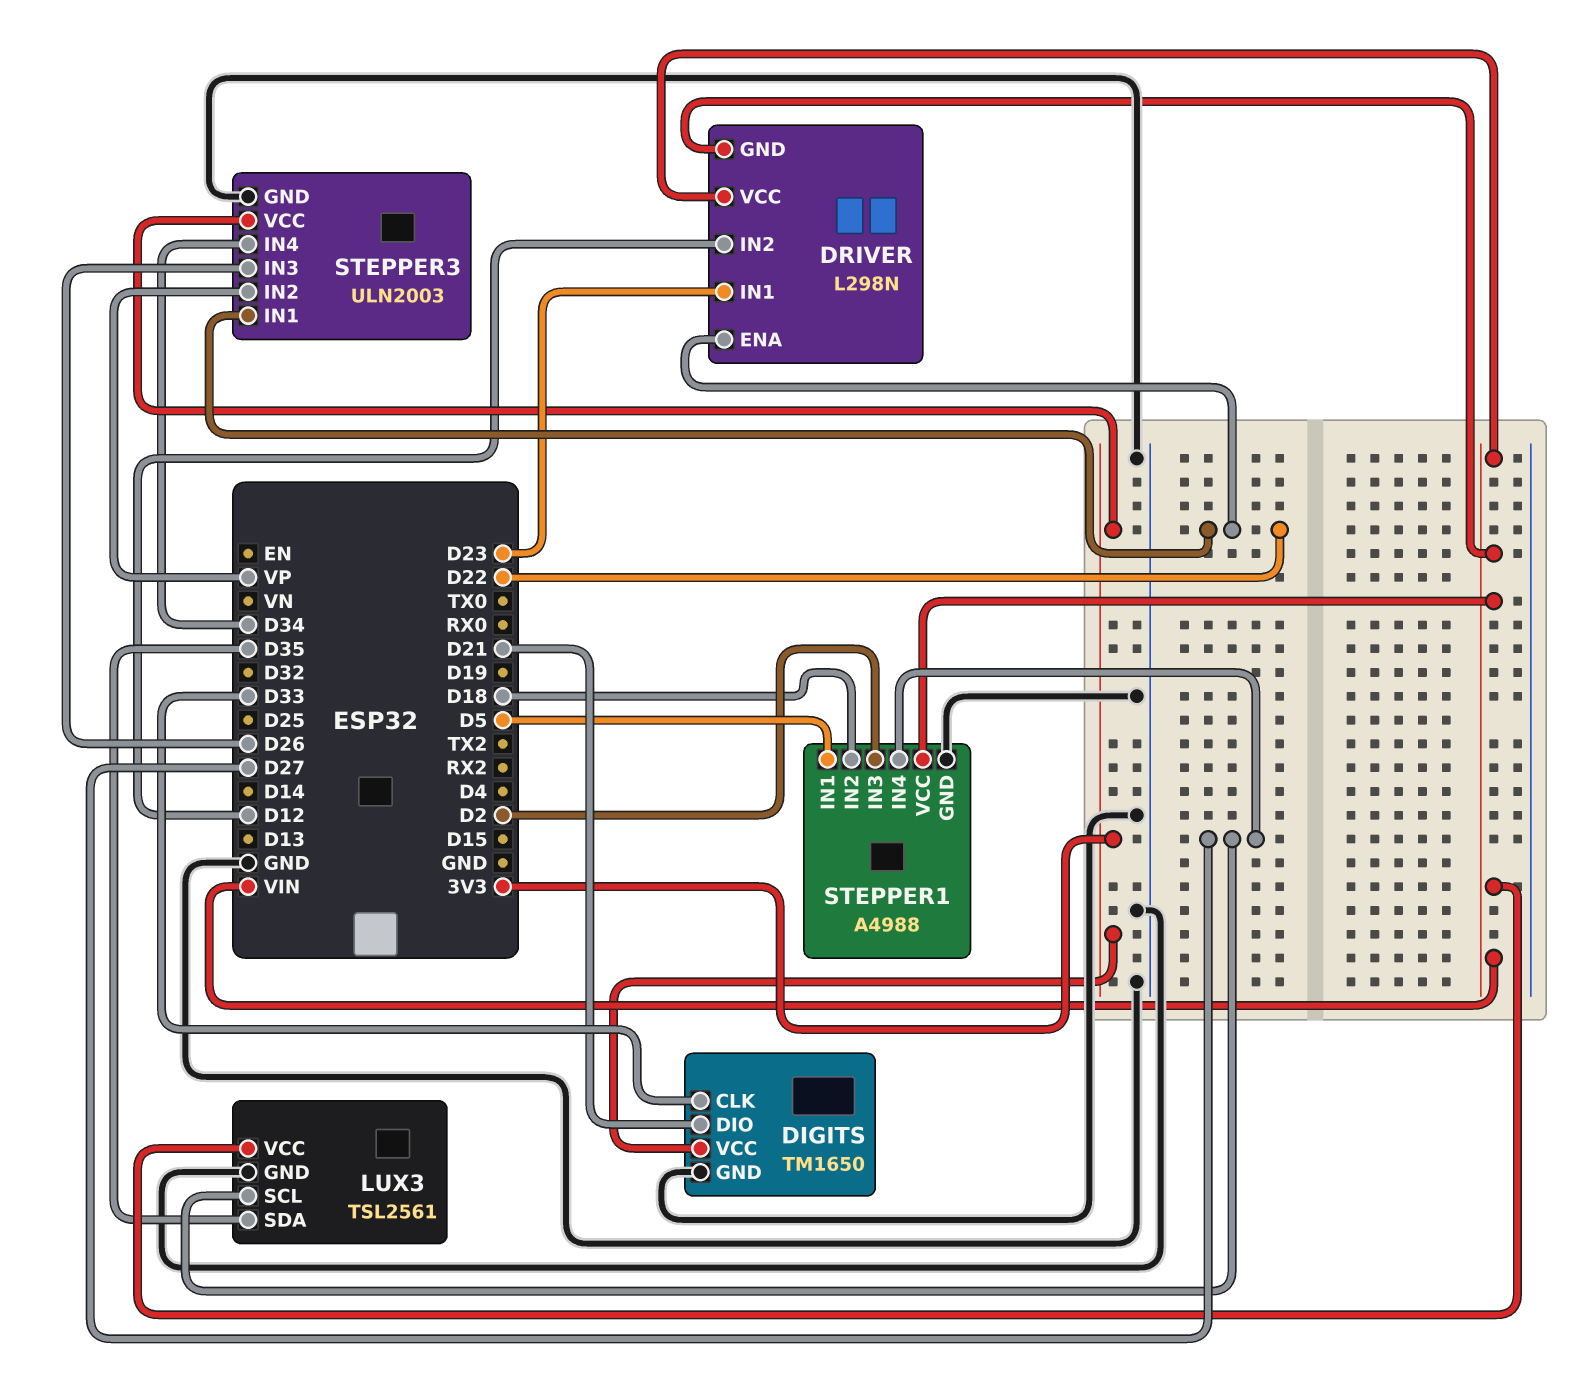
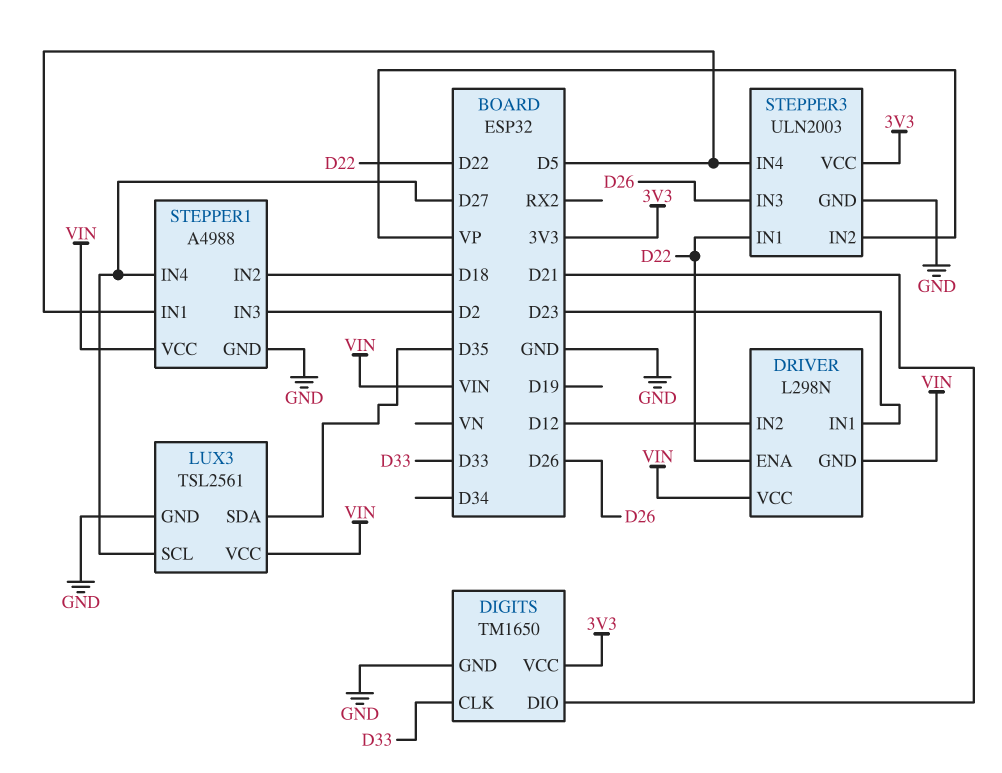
STEPPER3 pin IN4: D34 -> D5

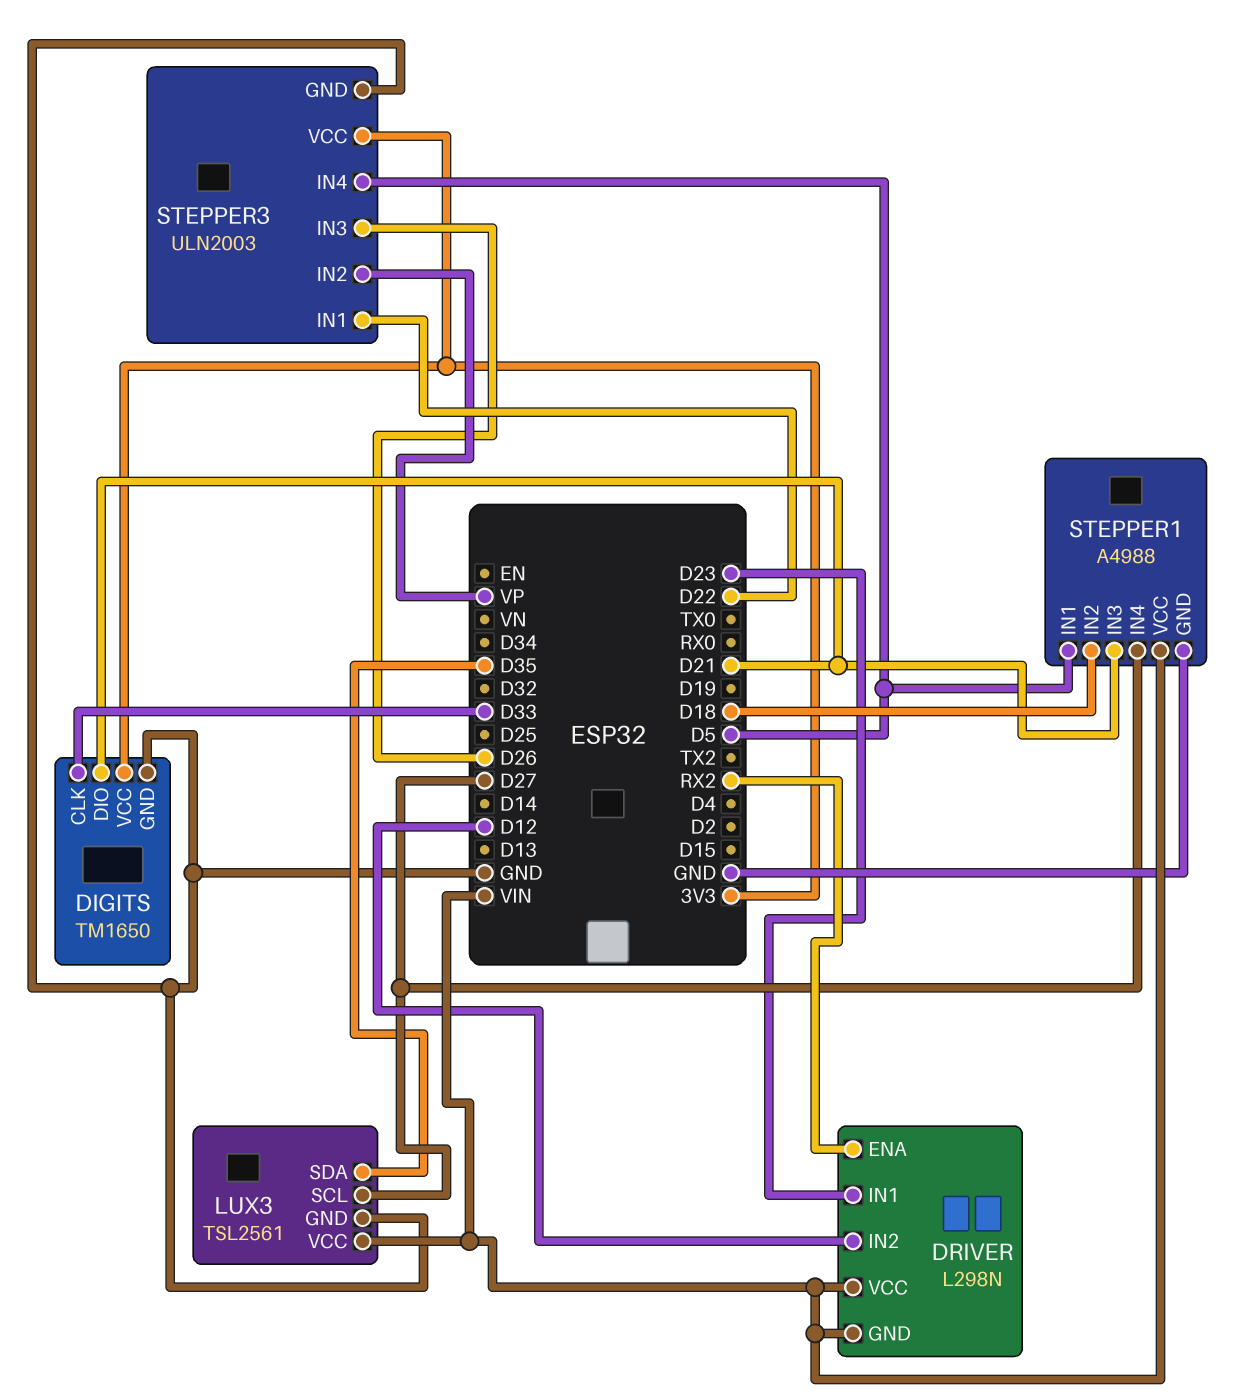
DRIVER pin ENA: D22 -> RX2
STEPPER1 pin IN3: D2 -> D21

